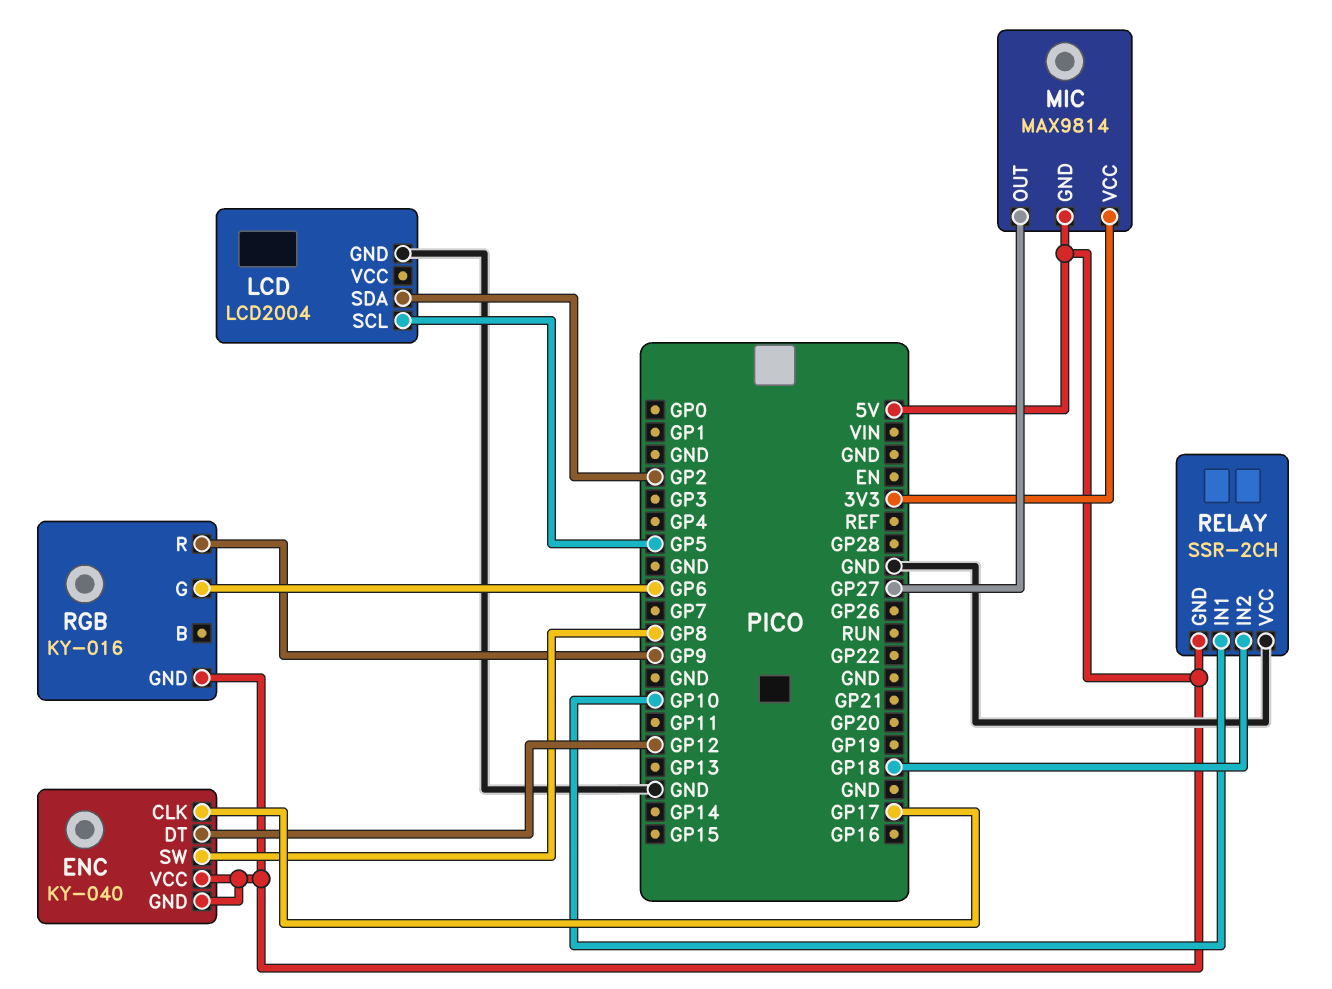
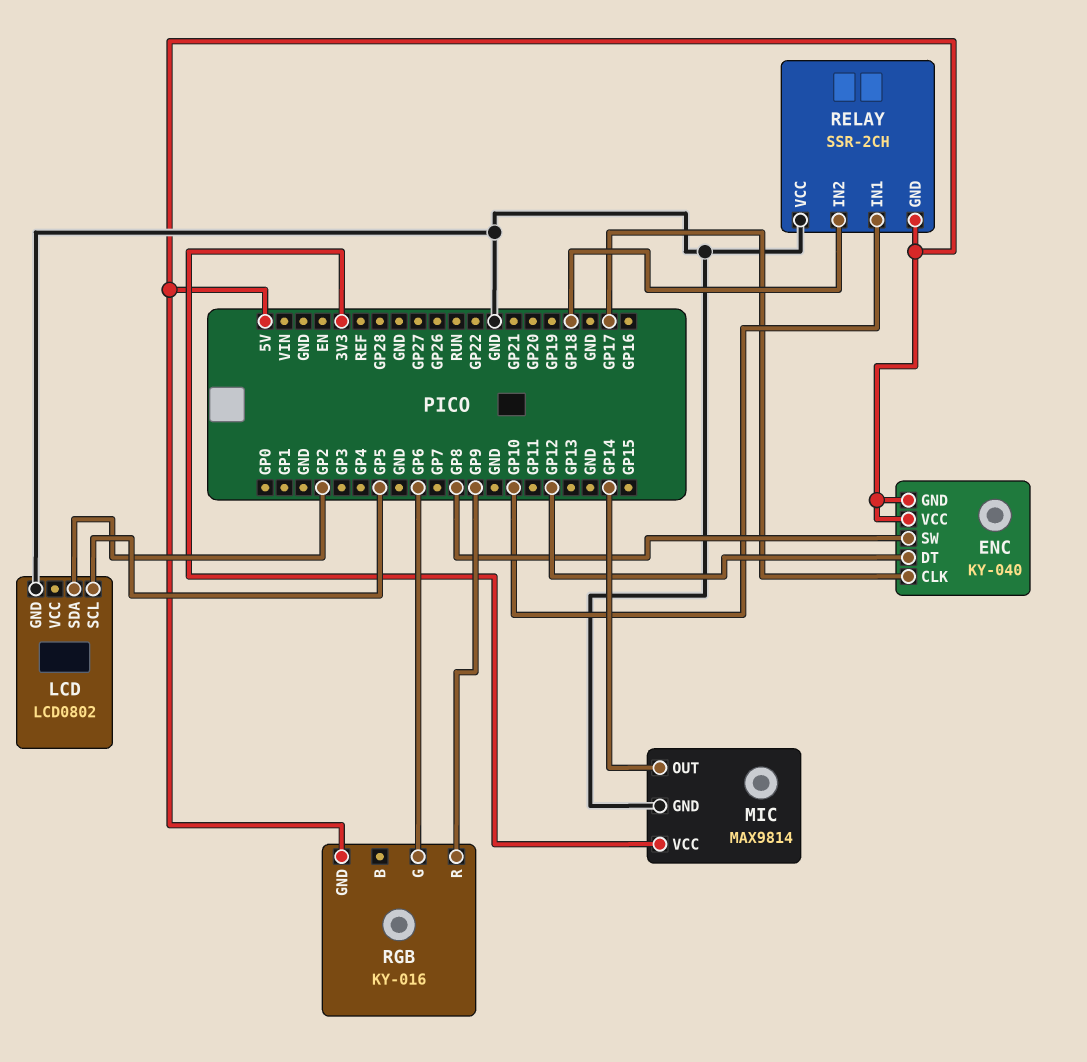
LCD: LCD2004 -> LCD0802
MIC pin GND: 5V -> GND
MIC pin OUT: GP27 -> GP14

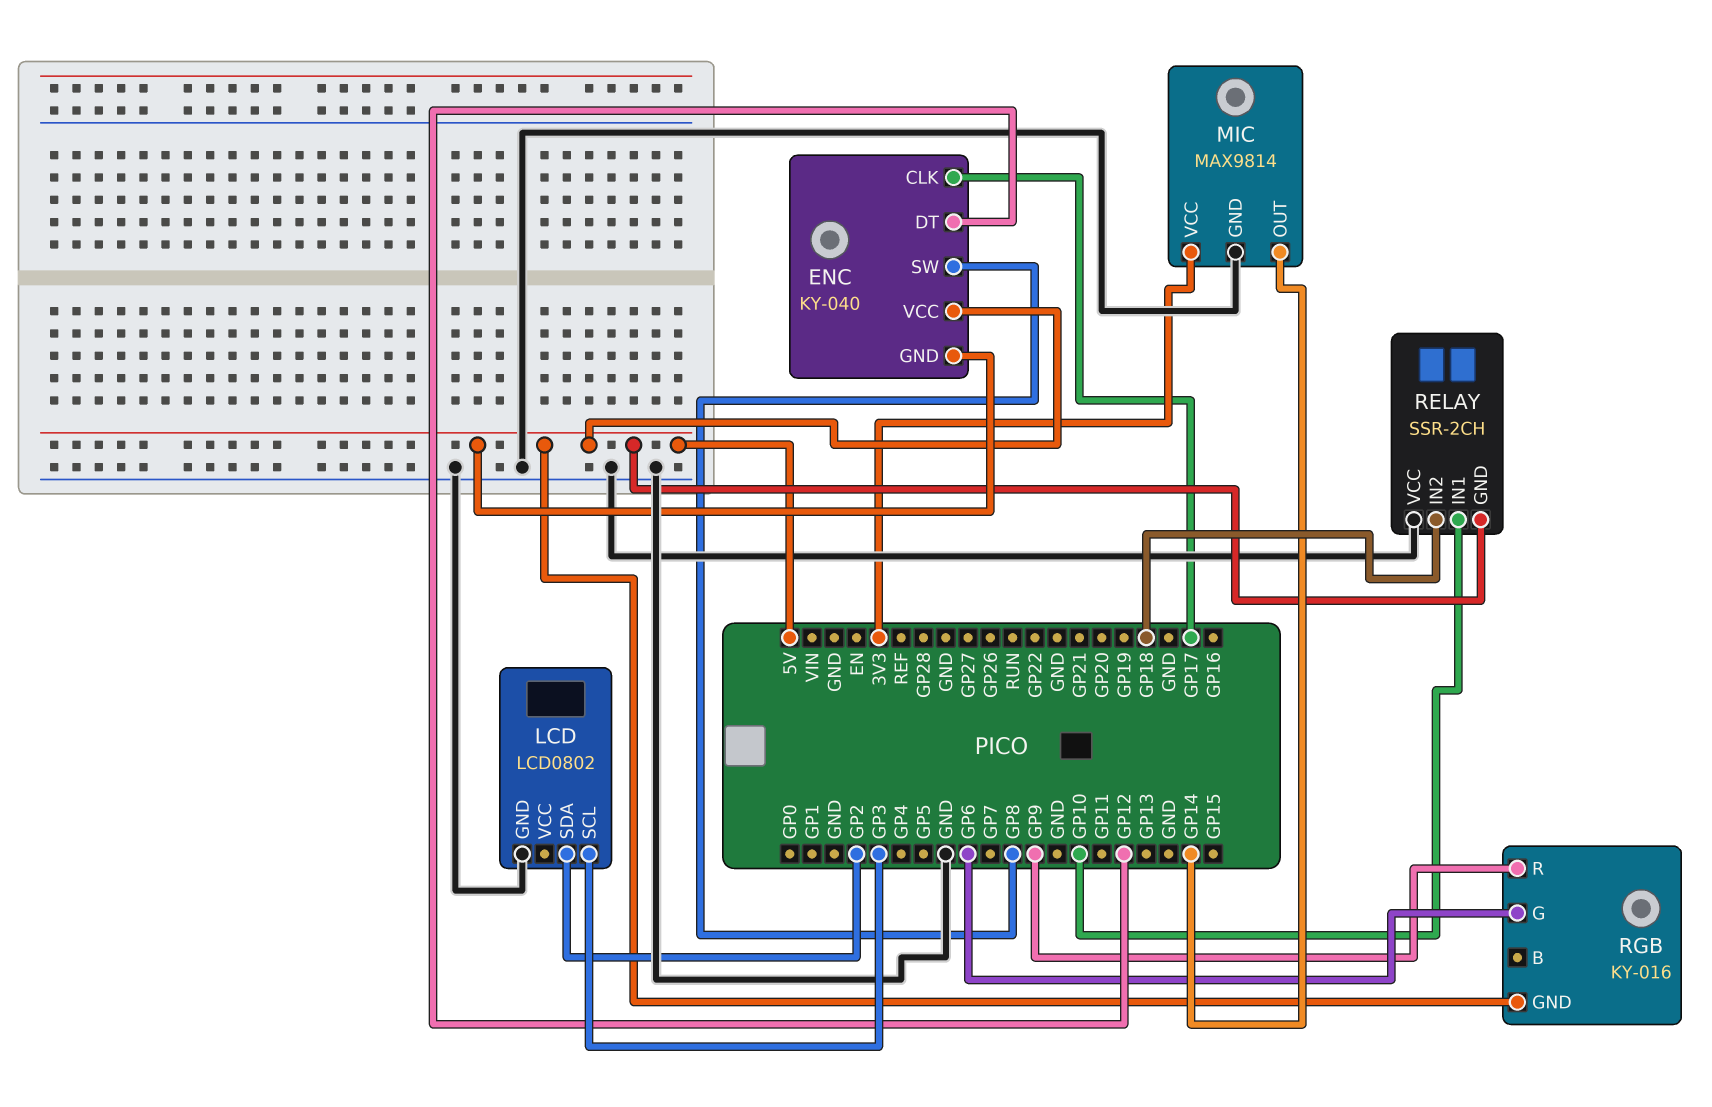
LCD pin SCL: GP5 -> GP3

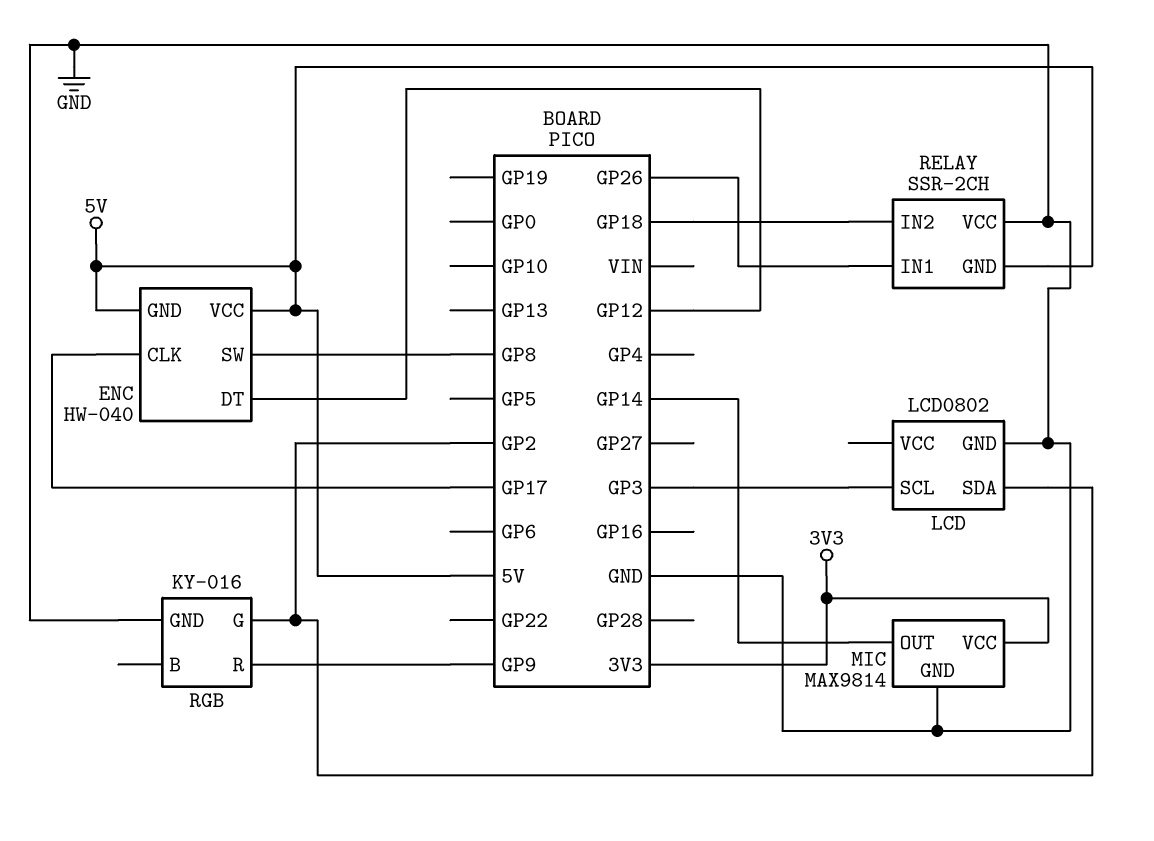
ENC: KY-040 -> HW-040
RELAY pin IN1: GP10 -> GP26
RGB pin G: GP6 -> GP2
RGB pin GND: 5V -> GND

